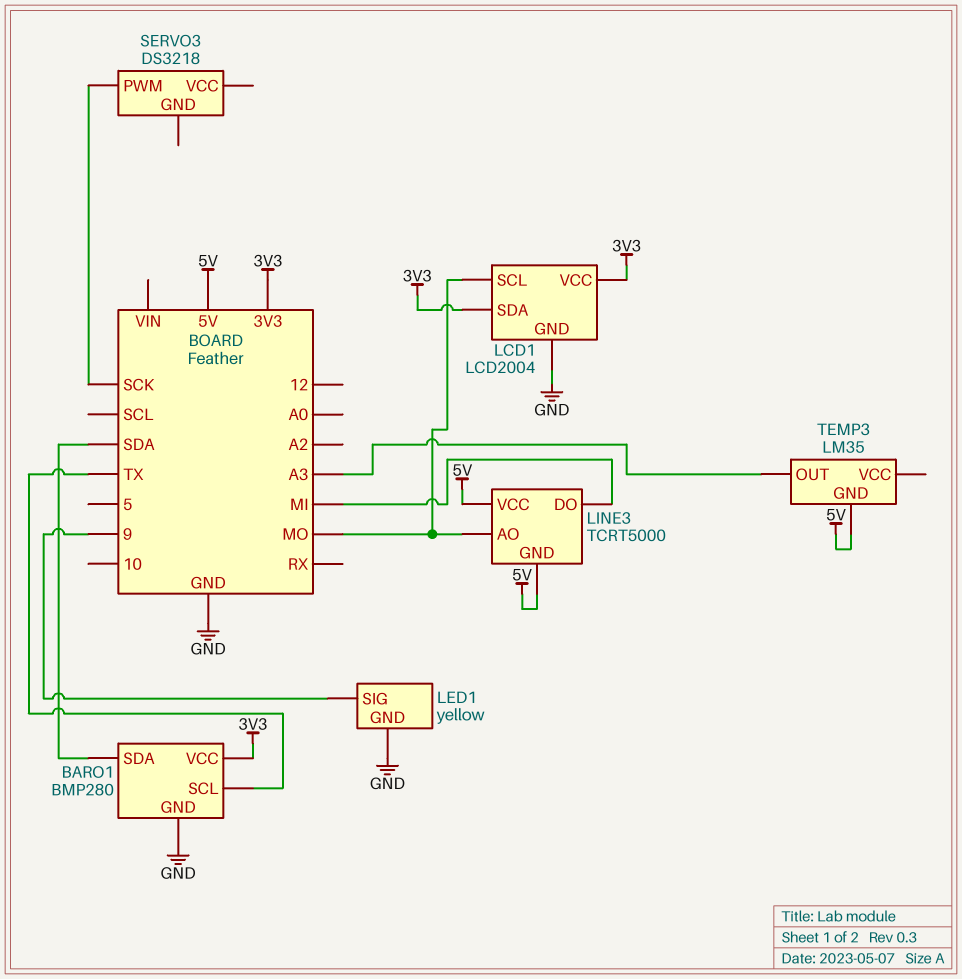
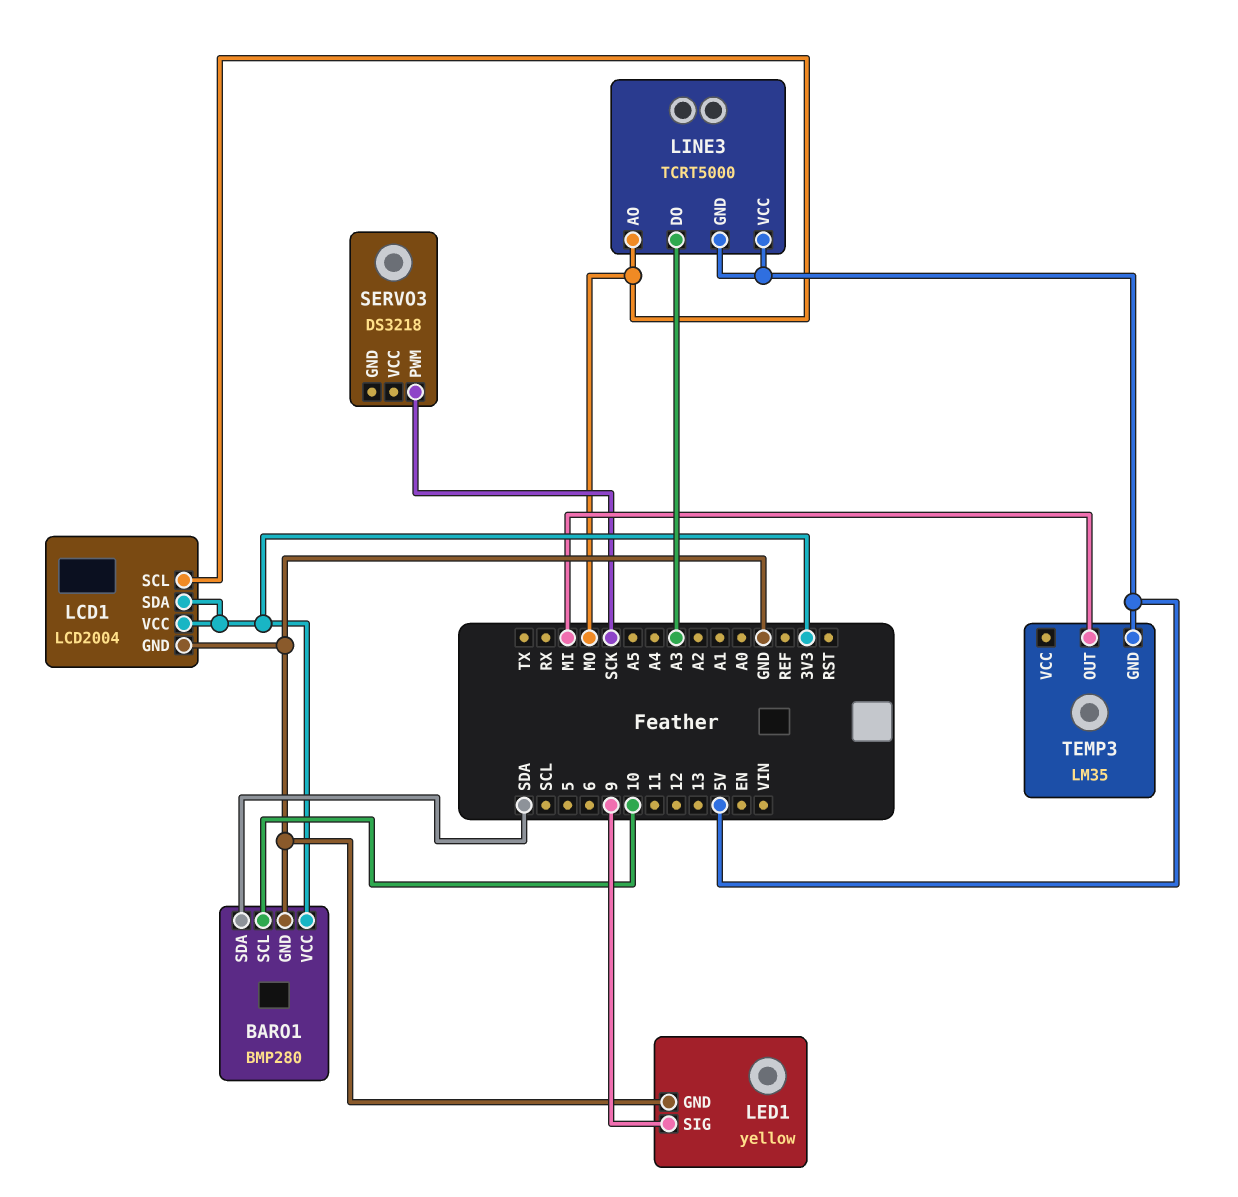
BARO1 pin SCL: TX -> 10
LINE3 pin DO: MI -> A3
TEMP3 pin OUT: A3 -> MI

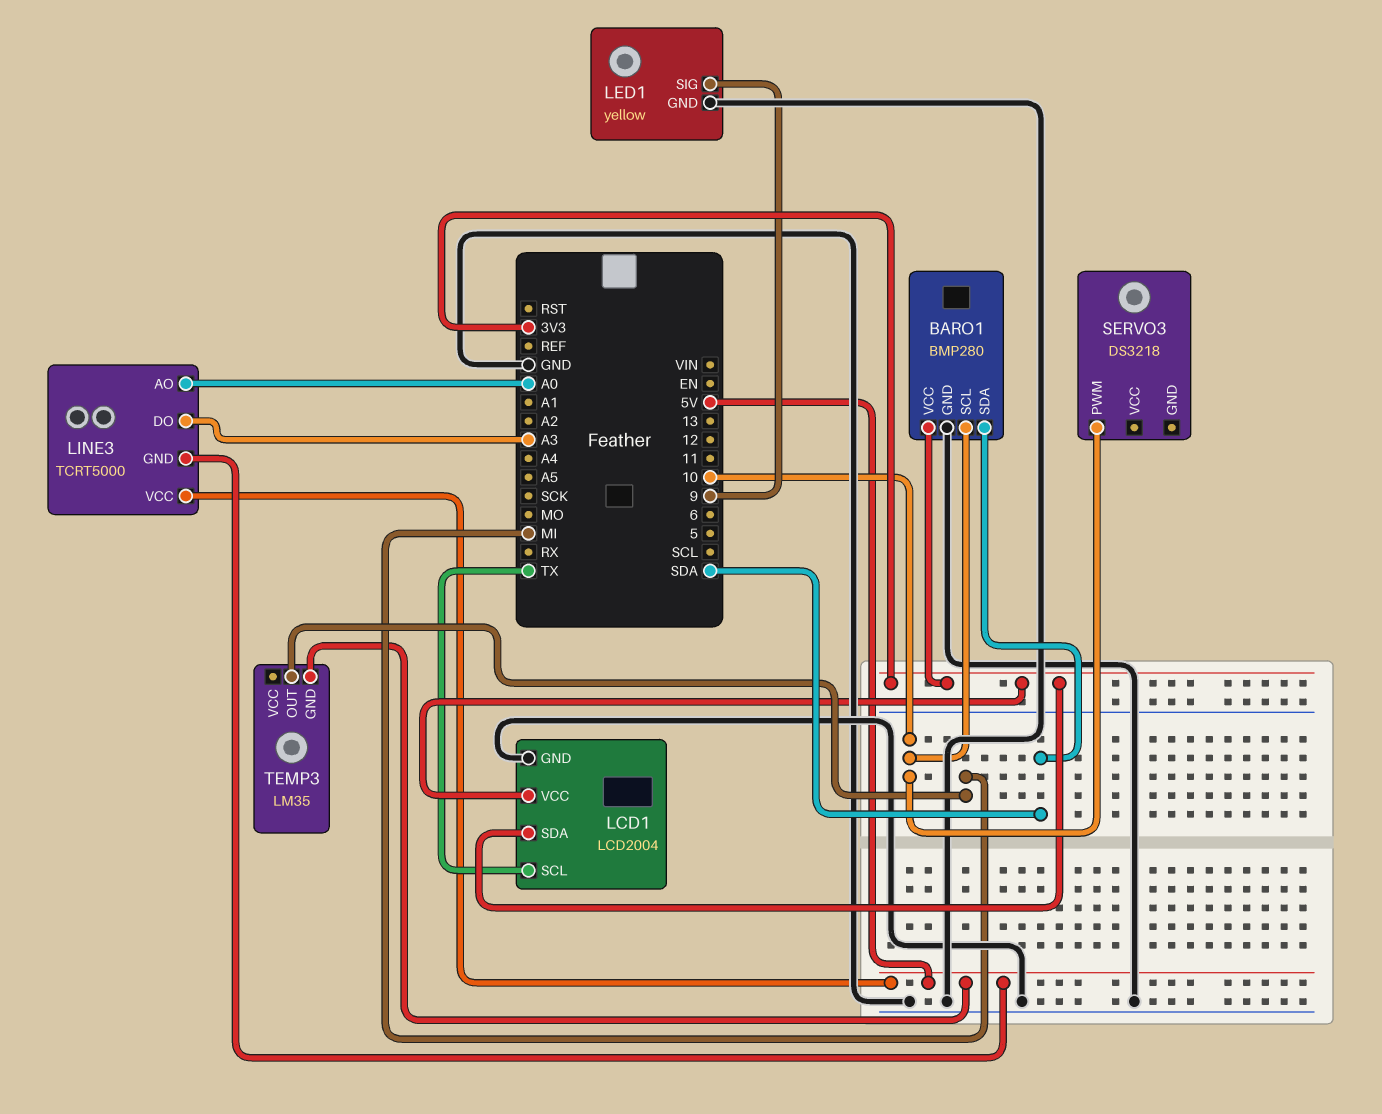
LCD1 pin SCL: MO -> TX
LINE3 pin AO: MO -> A0
SERVO3 pin PWM: SCK -> 10

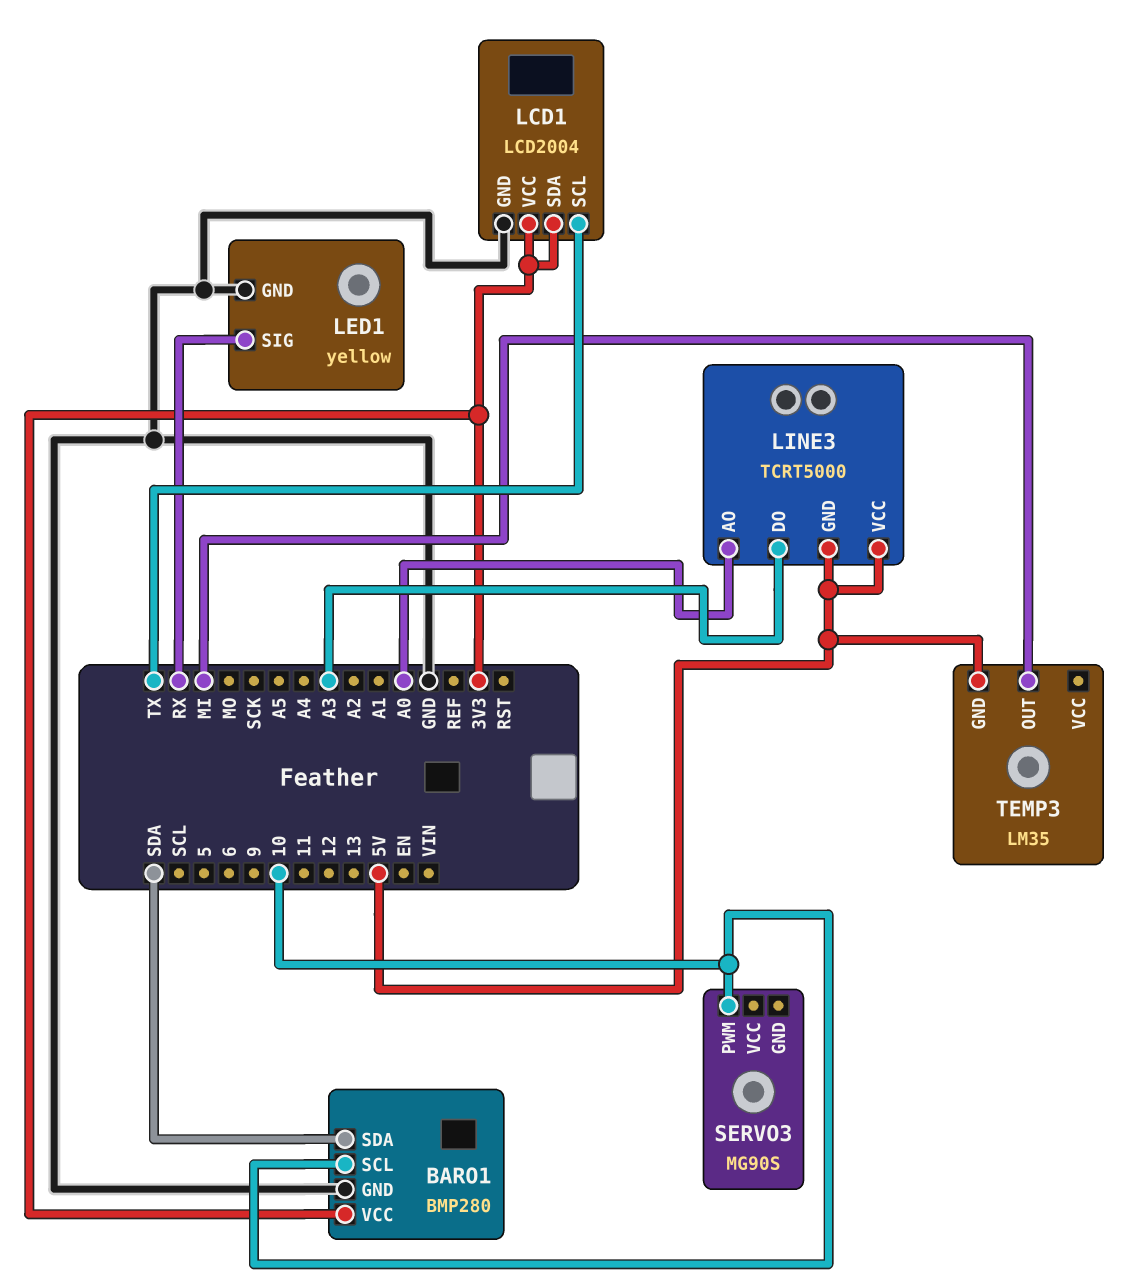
LED1 pin SIG: 9 -> RX
SERVO3: DS3218 -> MG90S

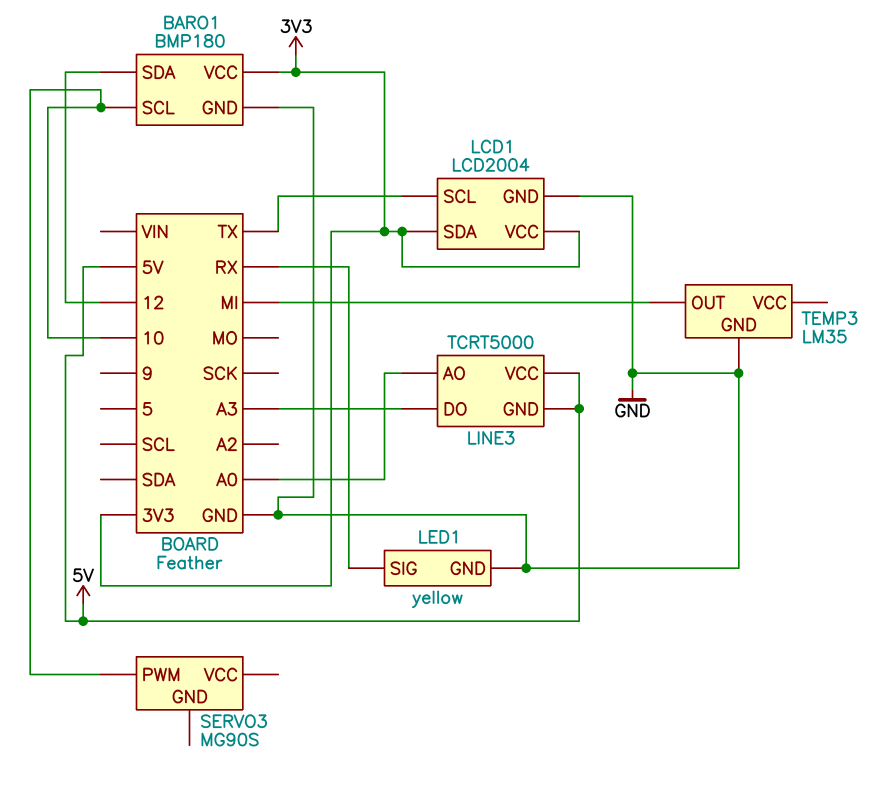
BARO1: BMP280 -> BMP180
BARO1 pin SDA: SDA -> 12
TEMP3 pin GND: 5V -> GND

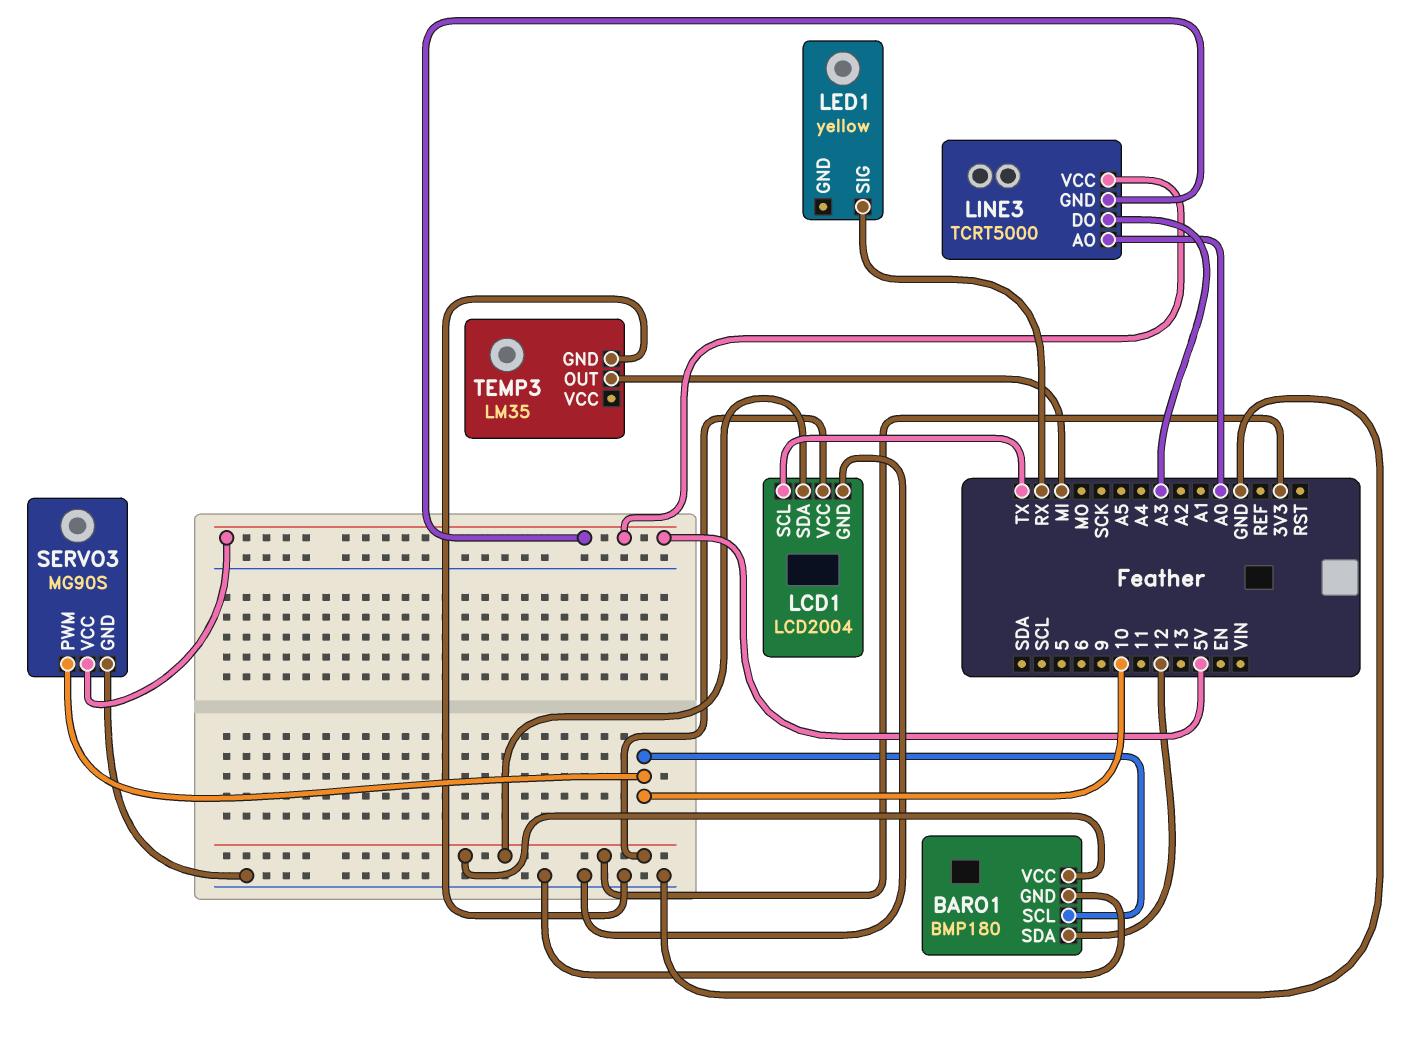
LED1 pin GND: GND -> none
SERVO3 pin GND: none -> GND
SERVO3 pin VCC: none -> 5V

